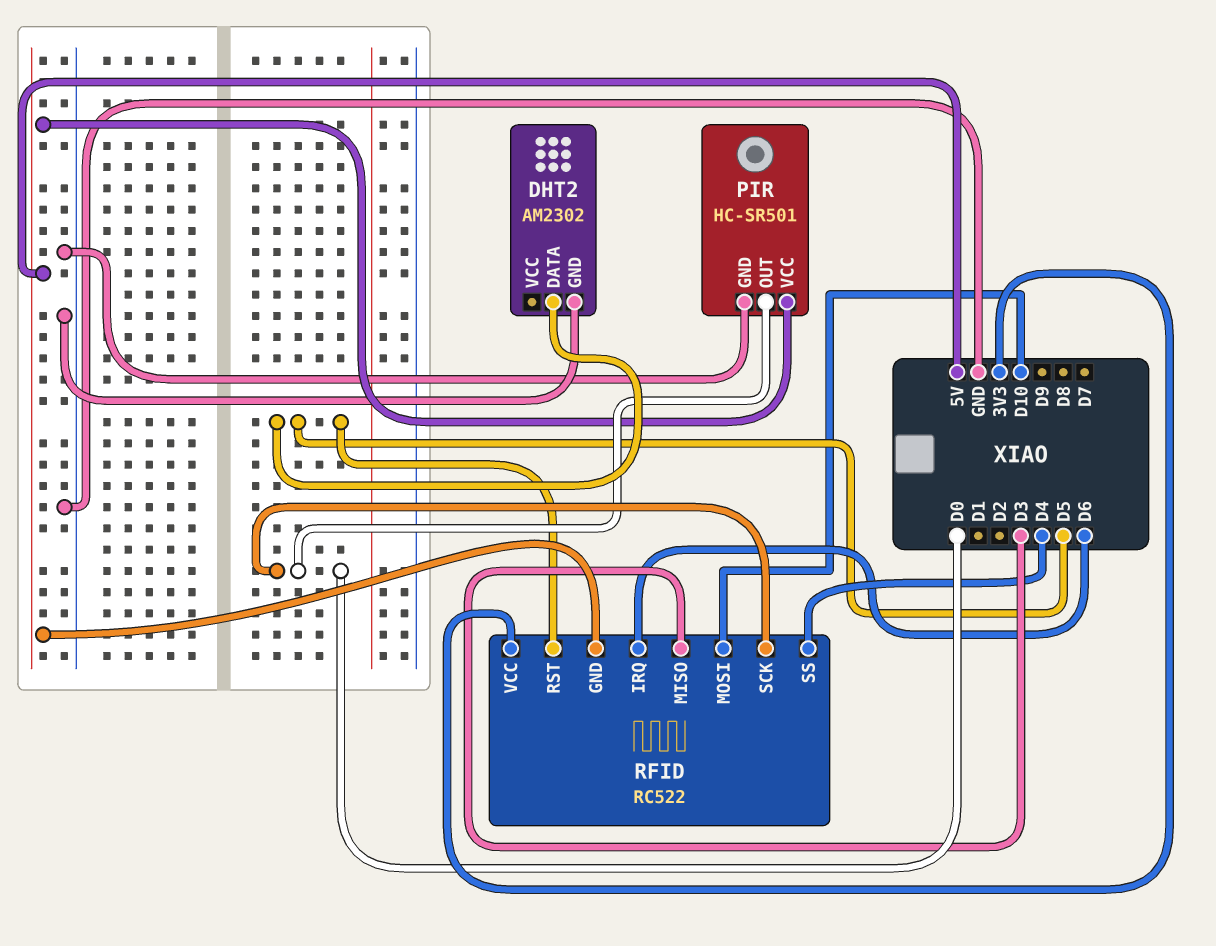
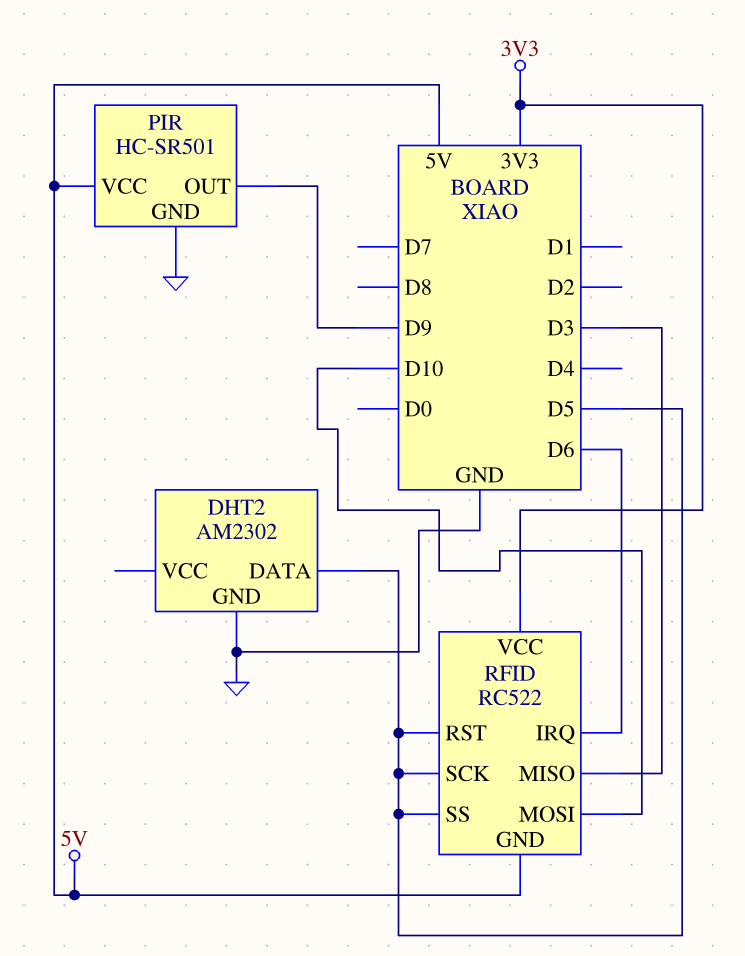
PIR pin OUT: D0 -> D9
RFID pin SCK: D0 -> D5
RFID pin SS: D4 -> D5

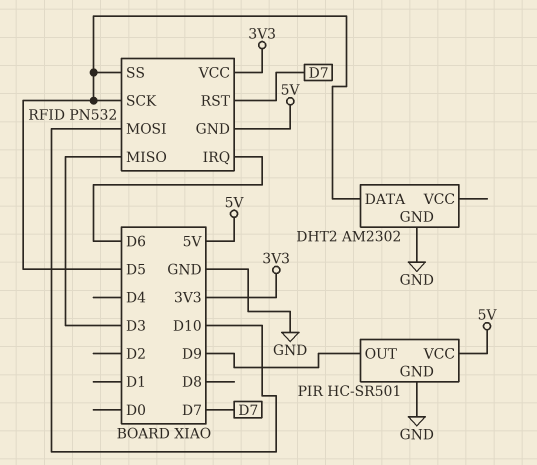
RFID: RC522 -> PN532
RFID pin RST: D5 -> D7

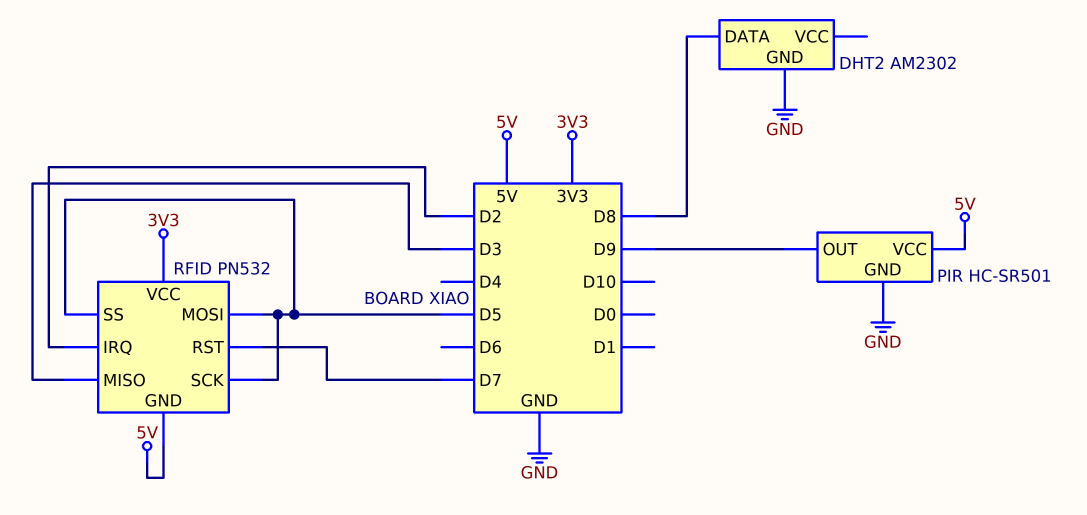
DHT2 pin DATA: D5 -> D8
RFID pin IRQ: D6 -> D2
RFID pin MOSI: D10 -> D5

